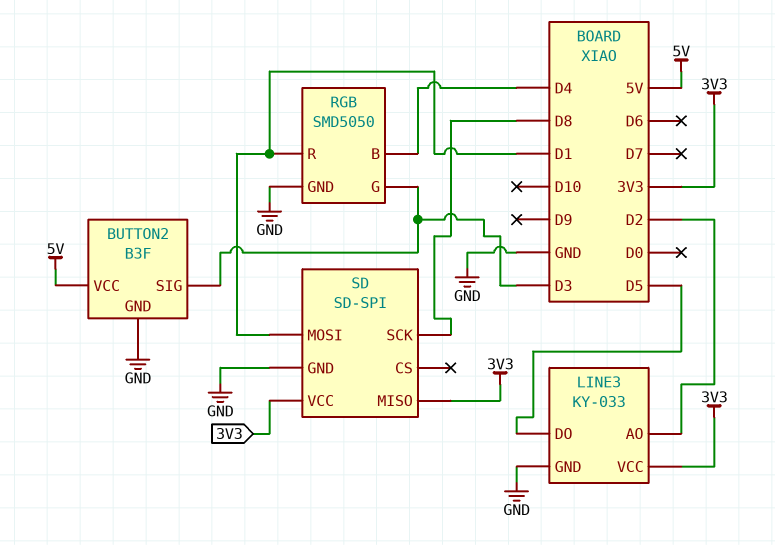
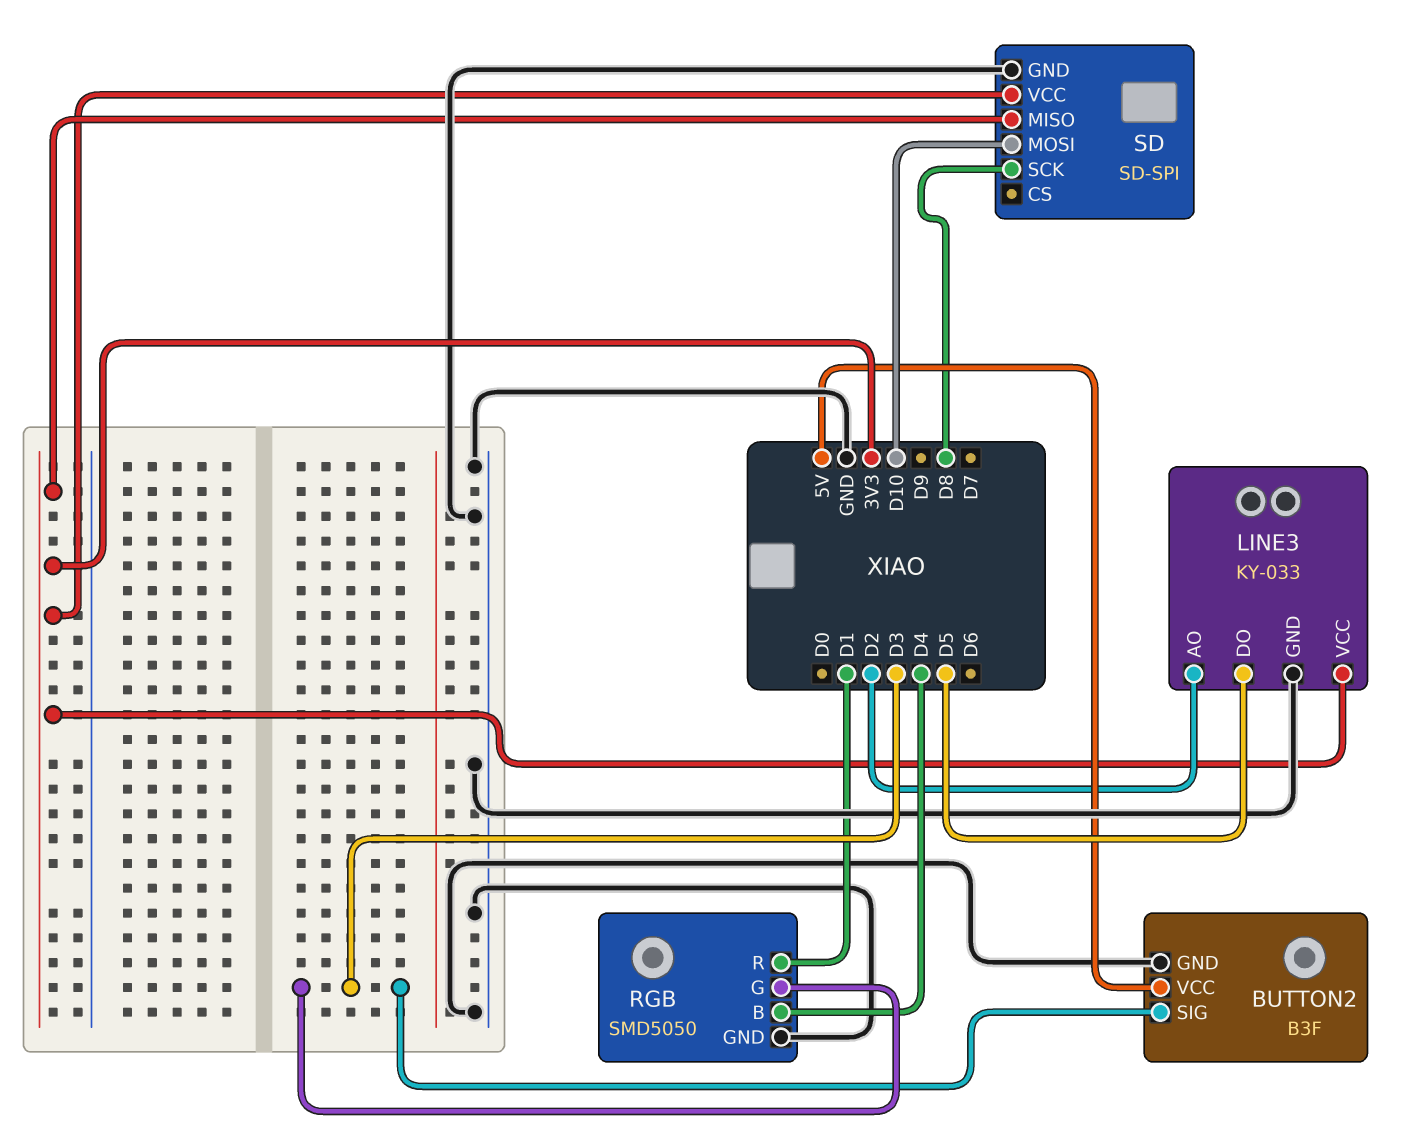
SD pin MOSI: D1 -> D10

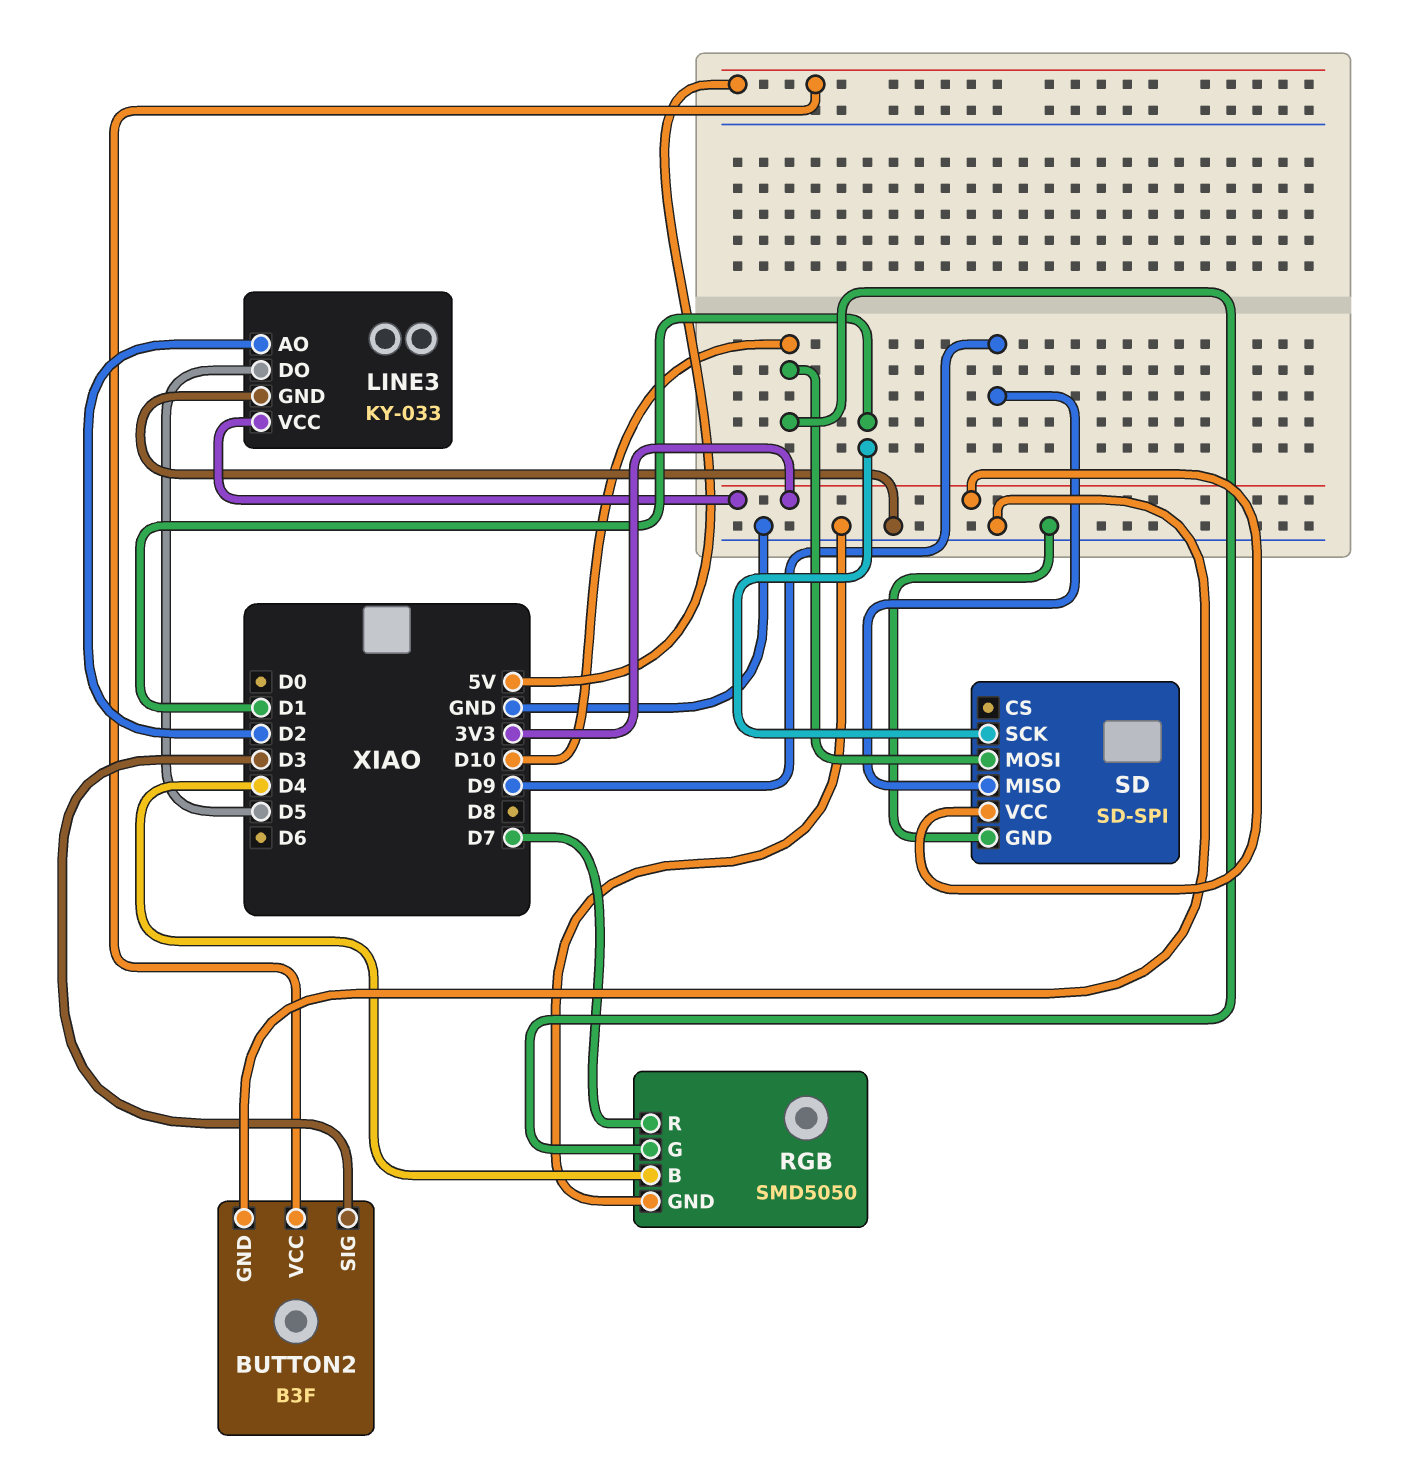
RGB pin G: D3 -> D10
RGB pin R: D1 -> D7
SD pin MISO: 3V3 -> D9
SD pin SCK: D8 -> D1

